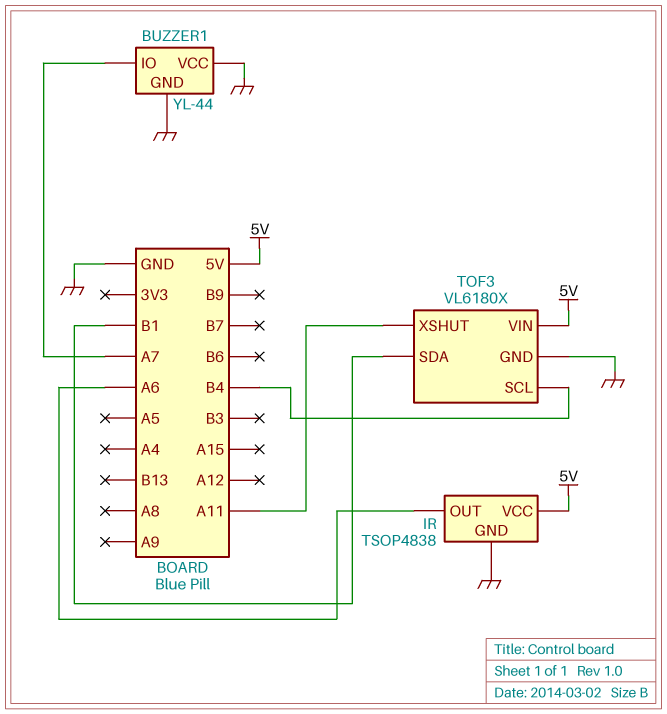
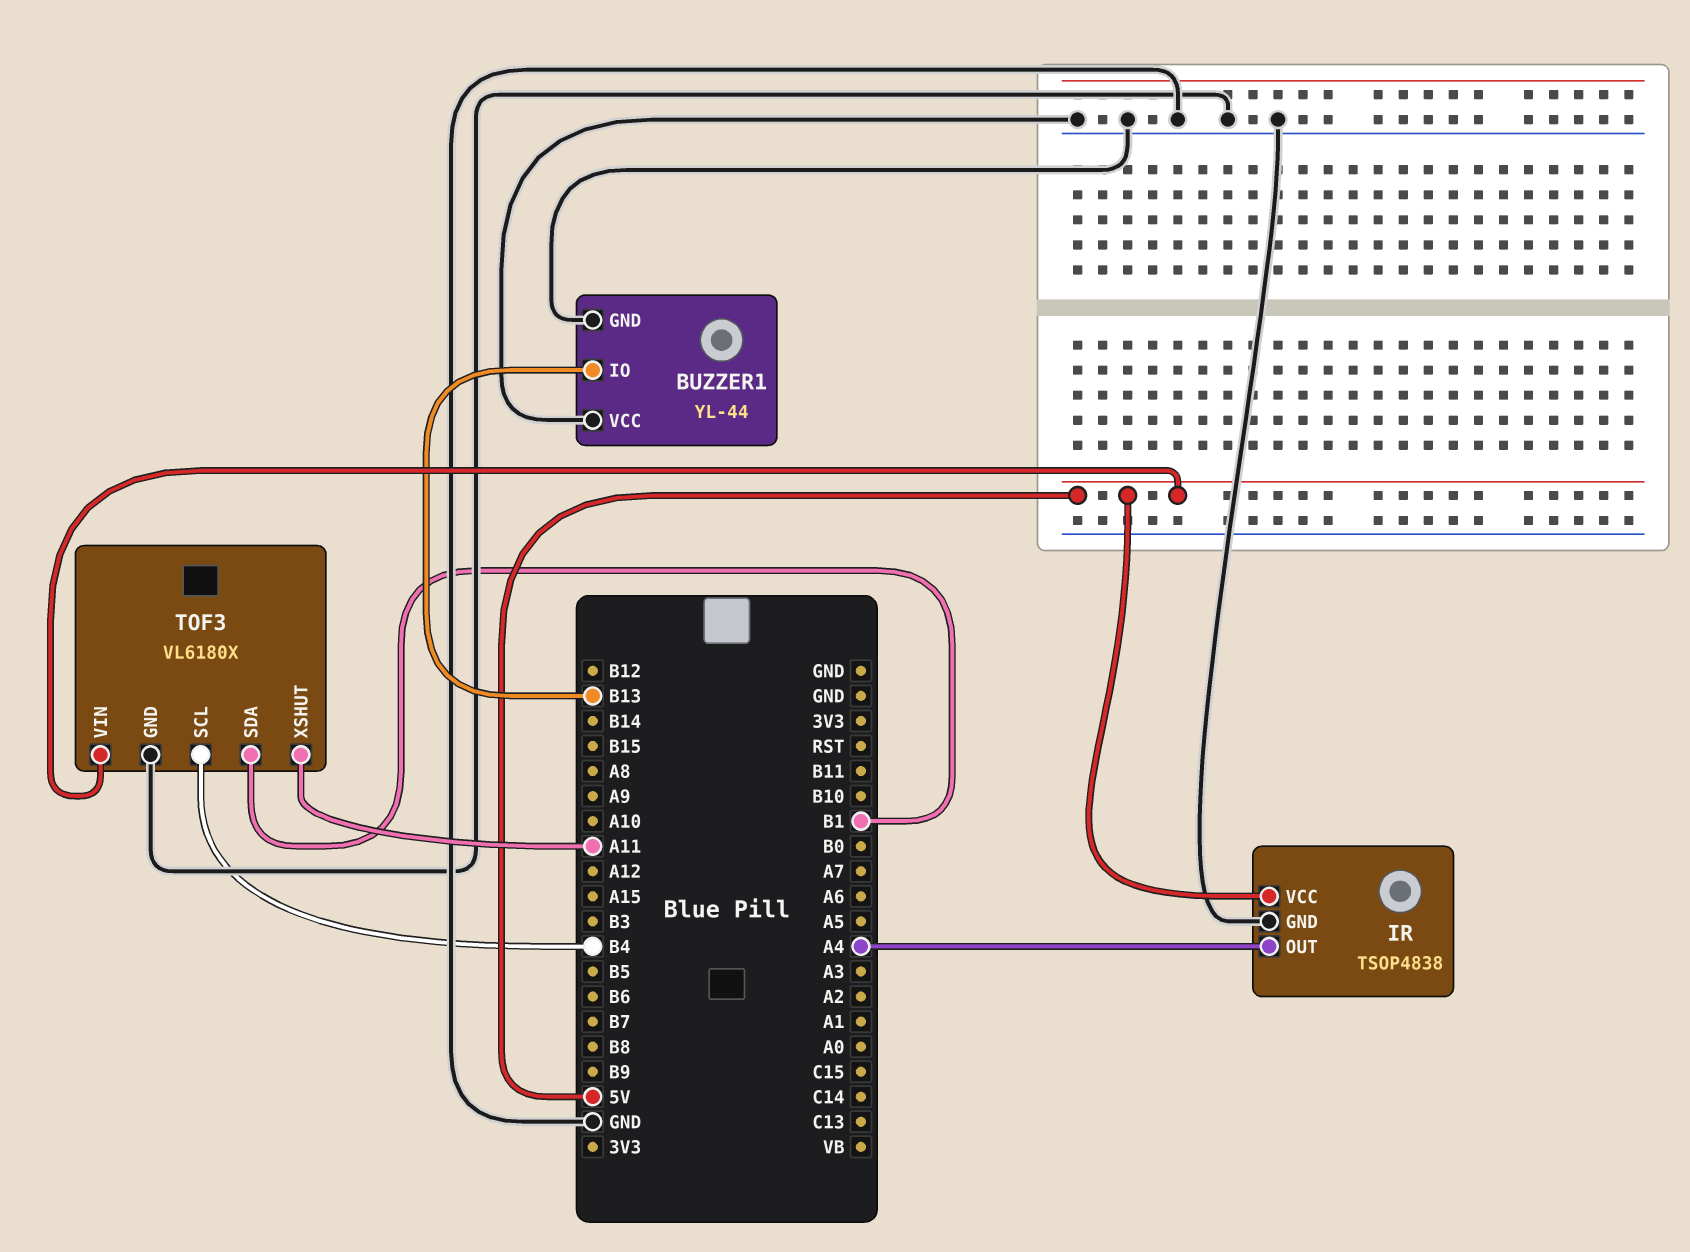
BUZZER1 pin IO: A7 -> B13
IR pin OUT: A6 -> A4

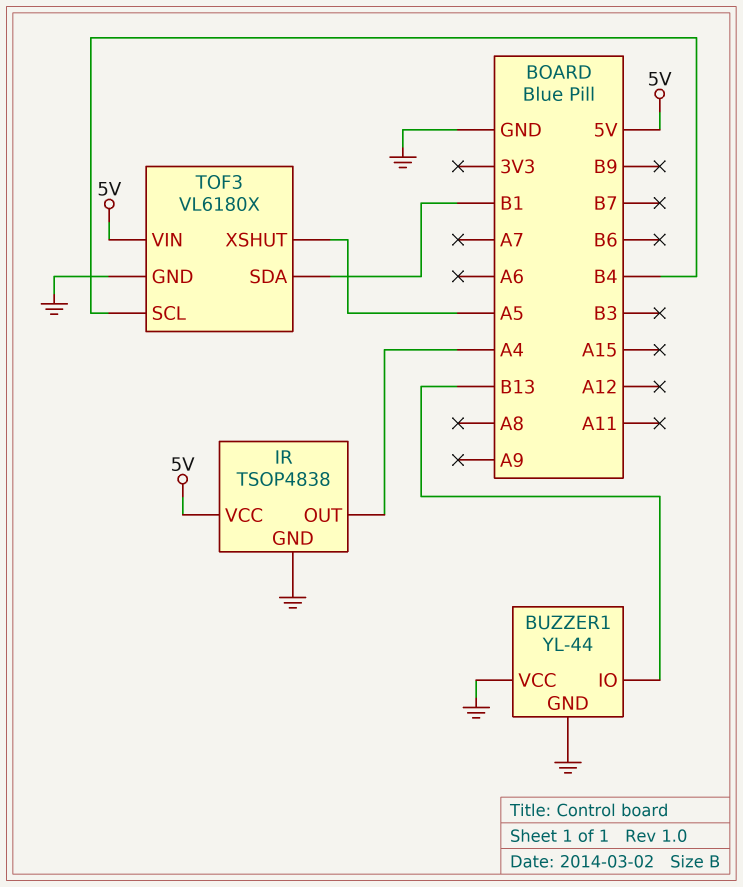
TOF3 pin XSHUT: A11 -> A5

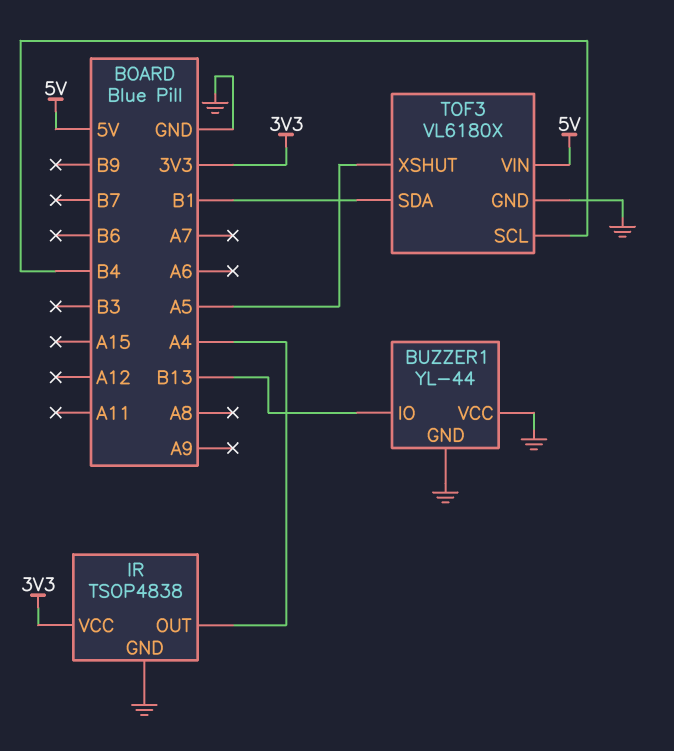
IR pin VCC: 5V -> 3V3

